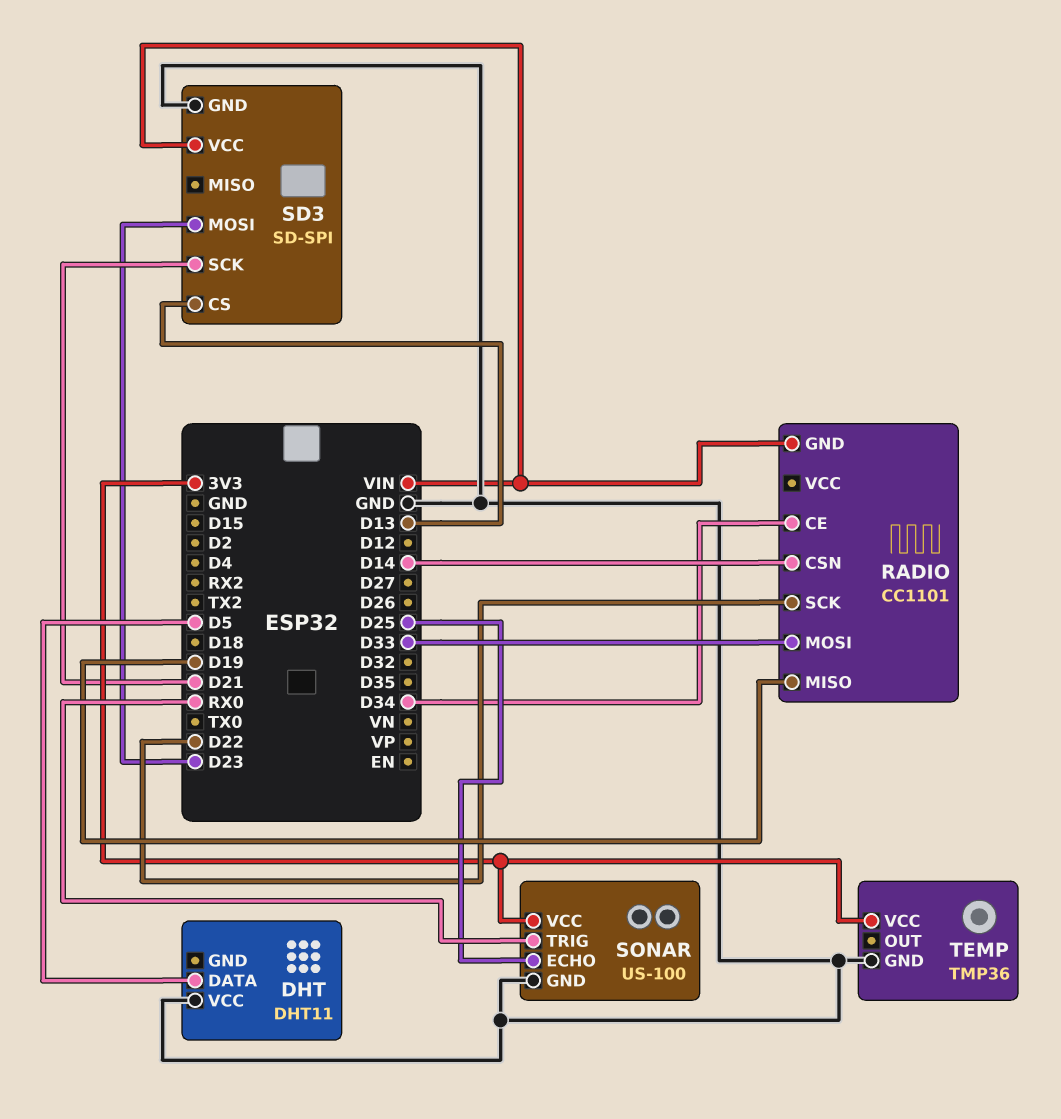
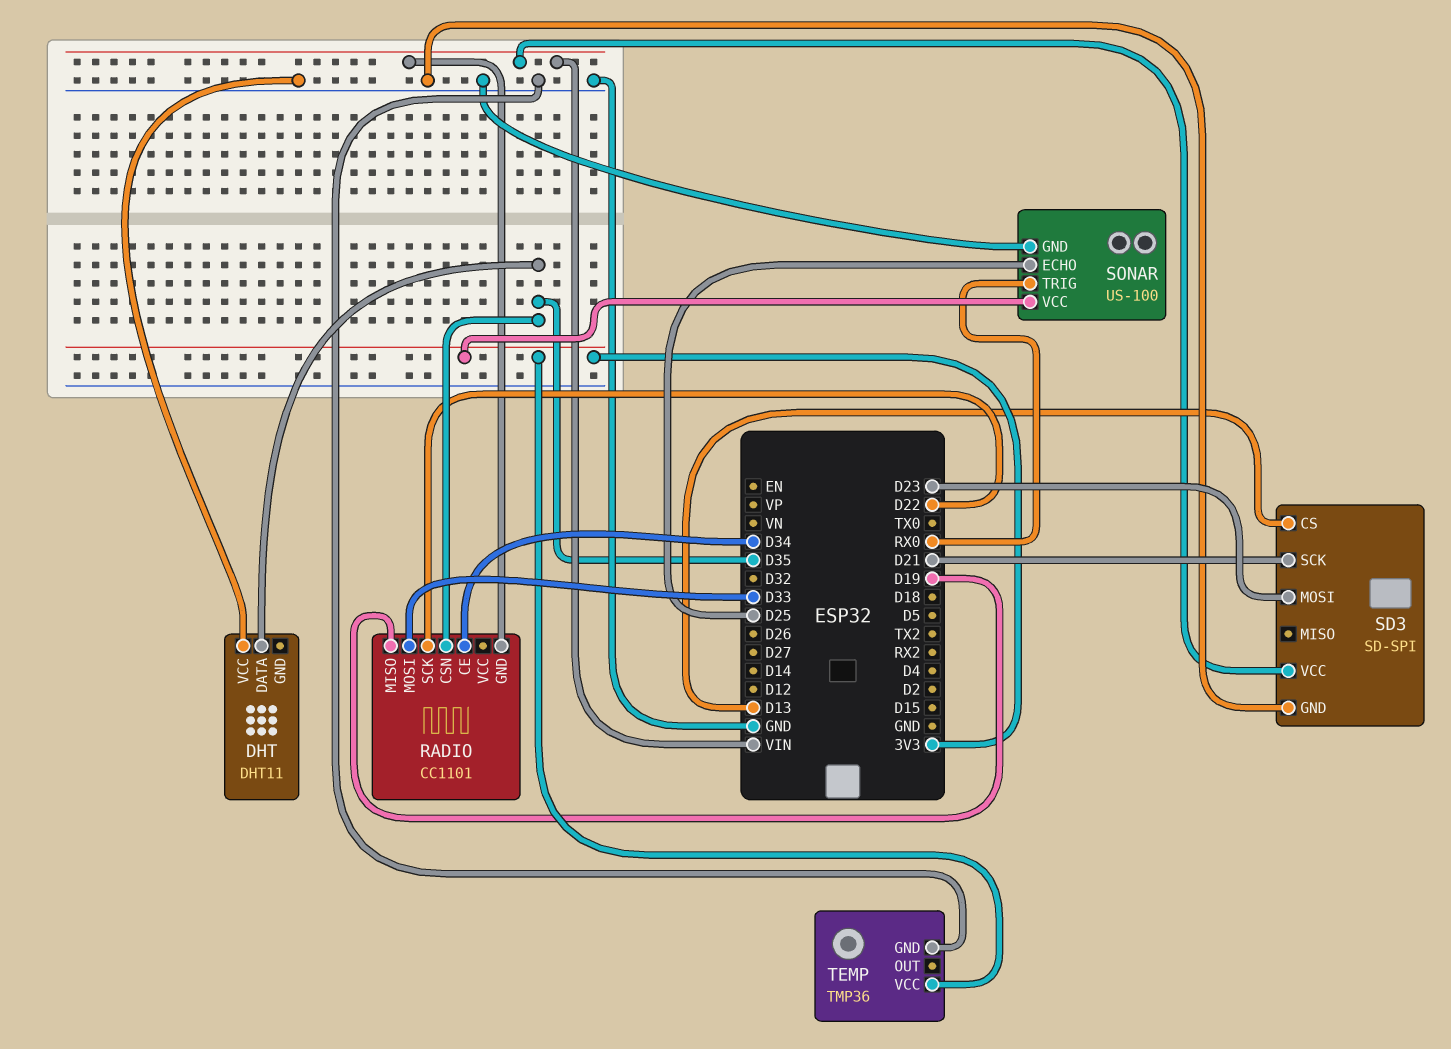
DHT pin DATA: D5 -> D35
RADIO pin CSN: D14 -> D35

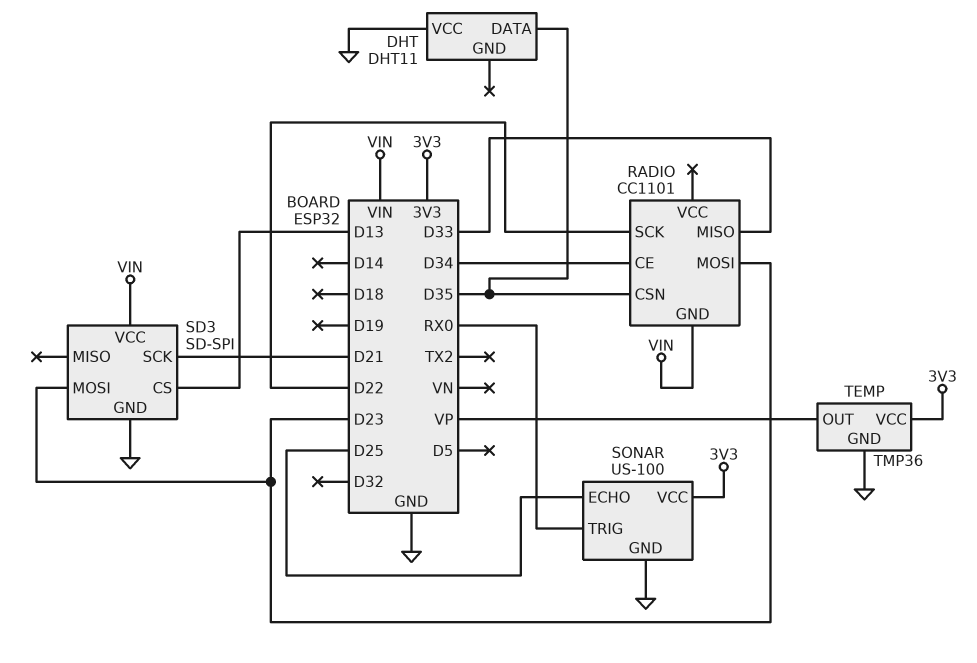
RADIO pin MISO: D19 -> D33
RADIO pin MOSI: D33 -> D23
TEMP pin OUT: none -> VP

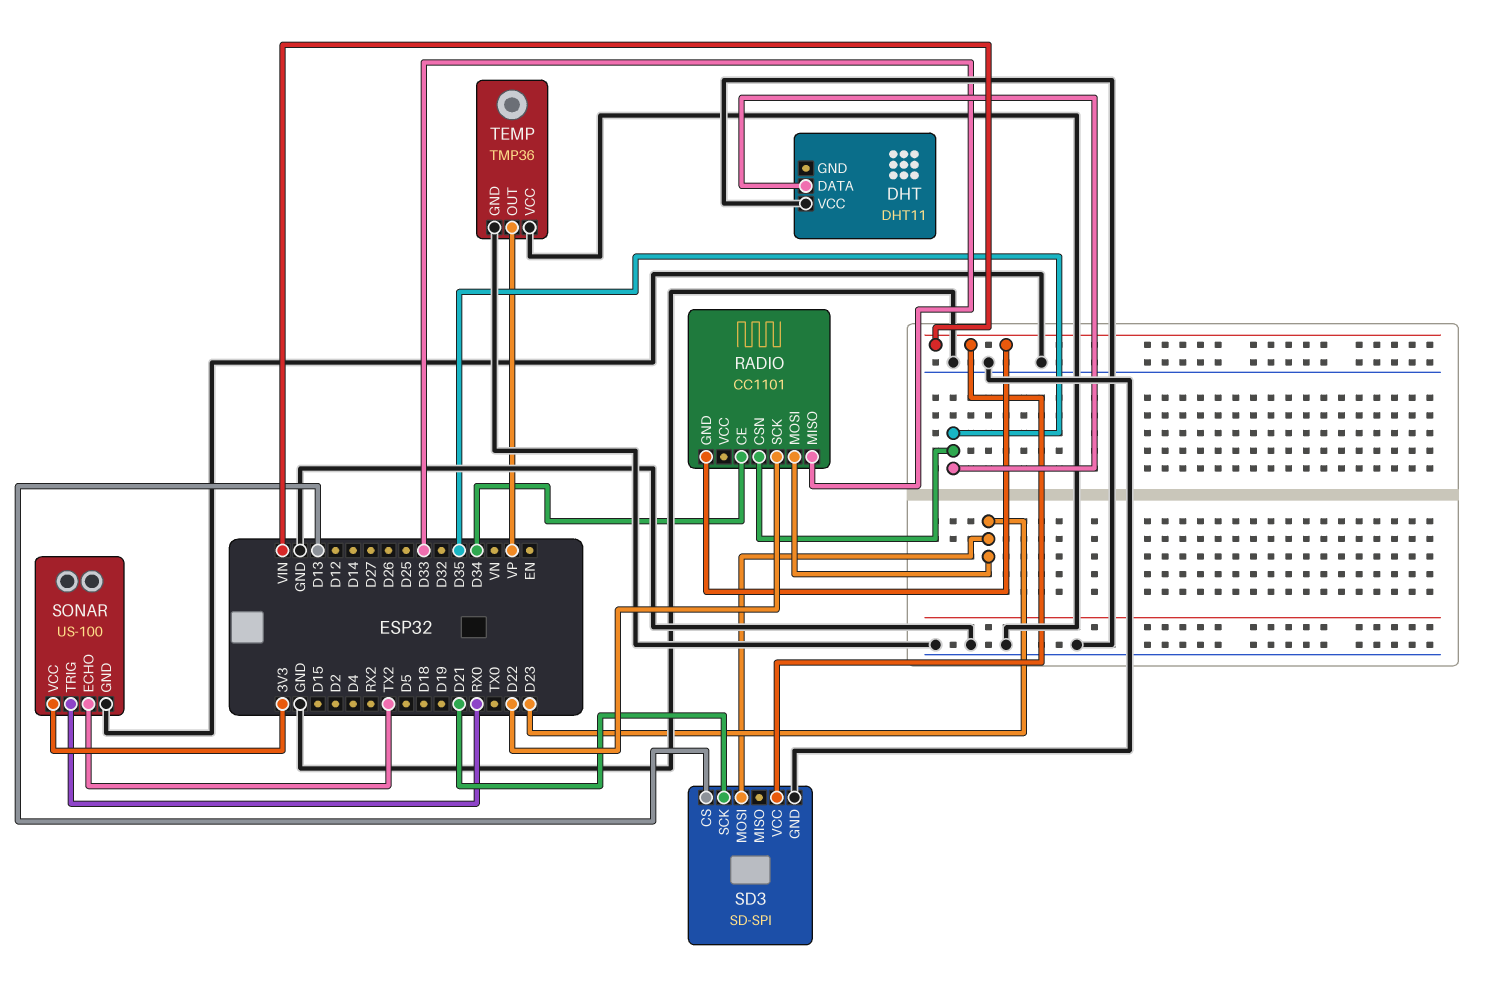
SONAR pin ECHO: D25 -> TX2
TEMP pin VCC: 3V3 -> GND

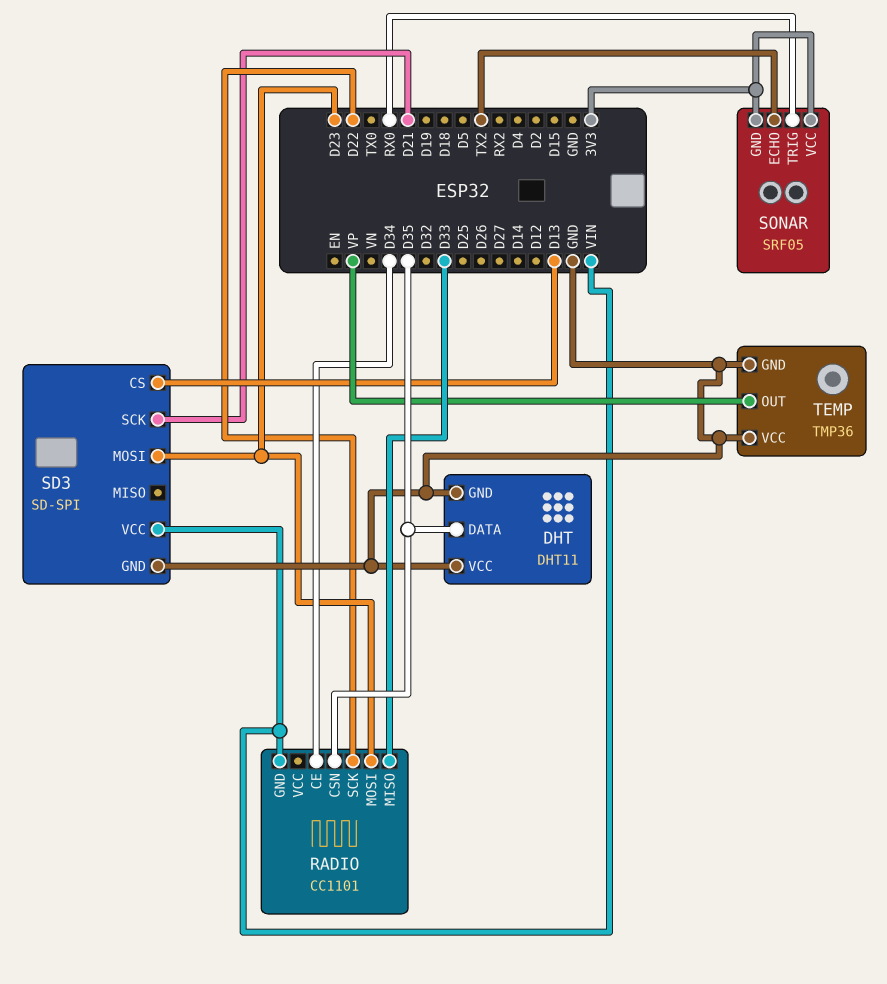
DHT pin GND: none -> GND
SONAR: US-100 -> SRF05
SONAR pin GND: GND -> 3V3

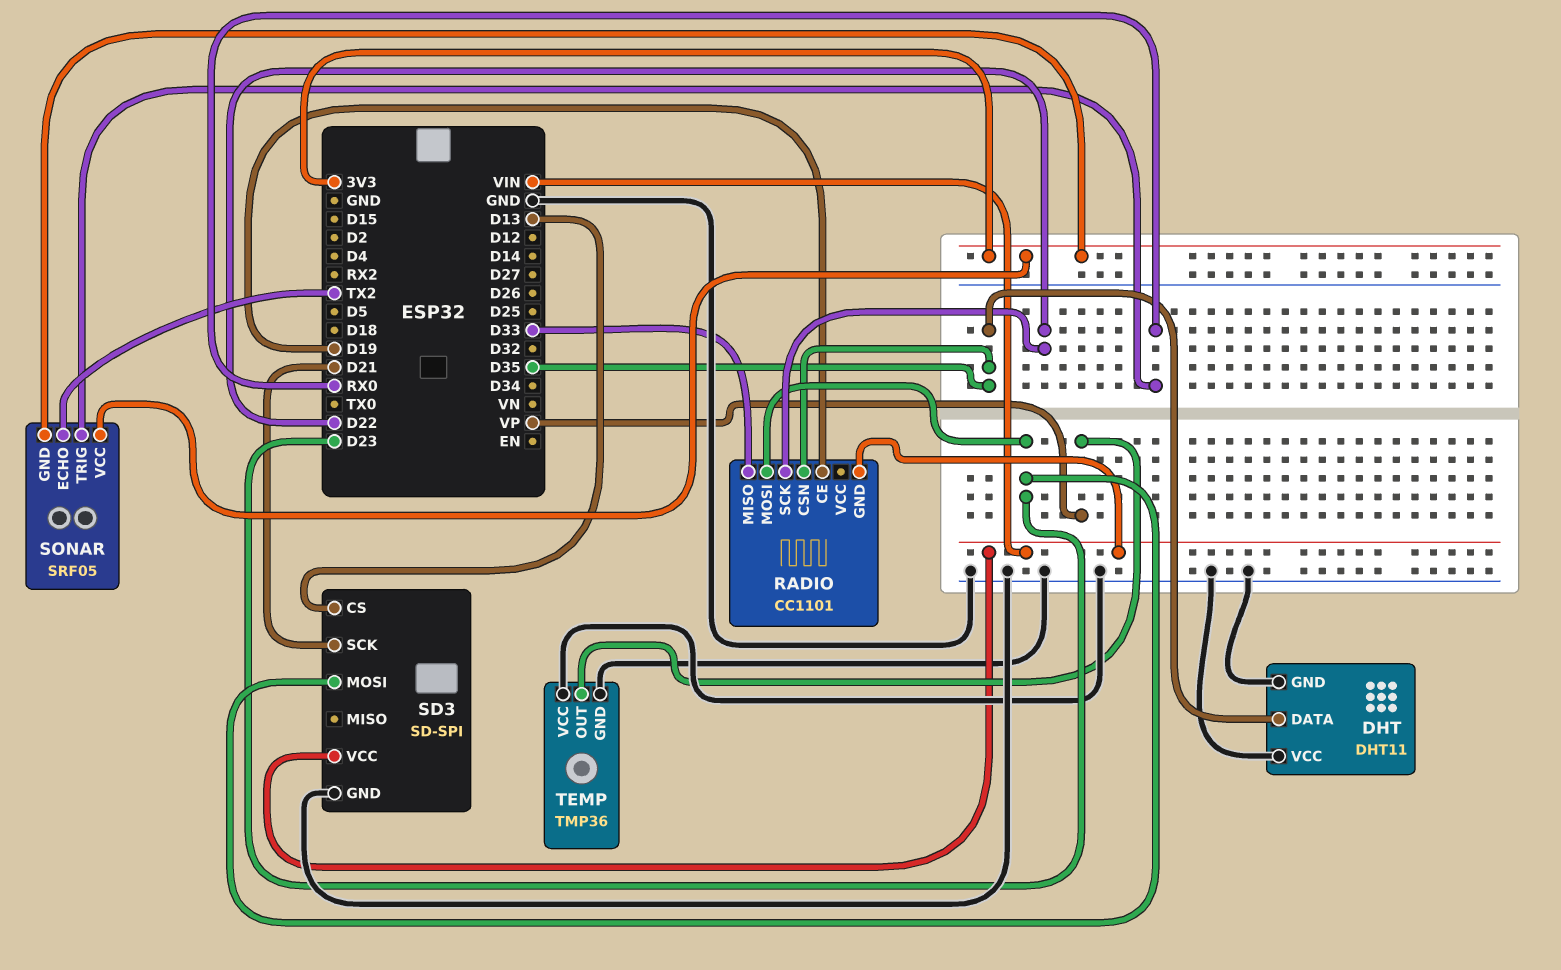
RADIO pin CE: D34 -> D19

